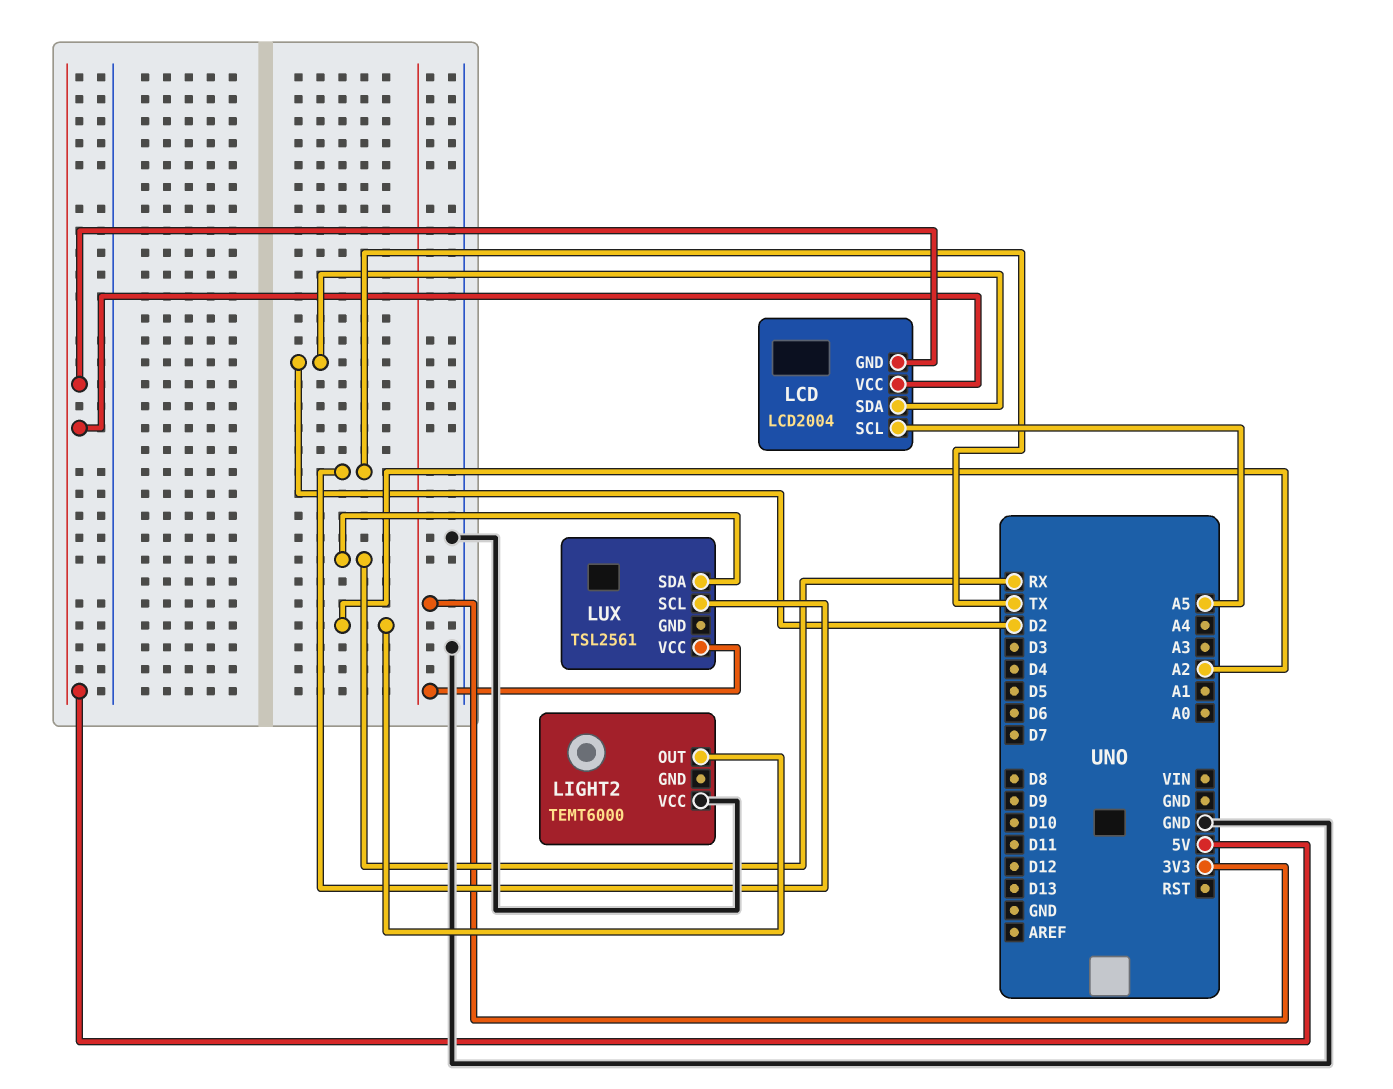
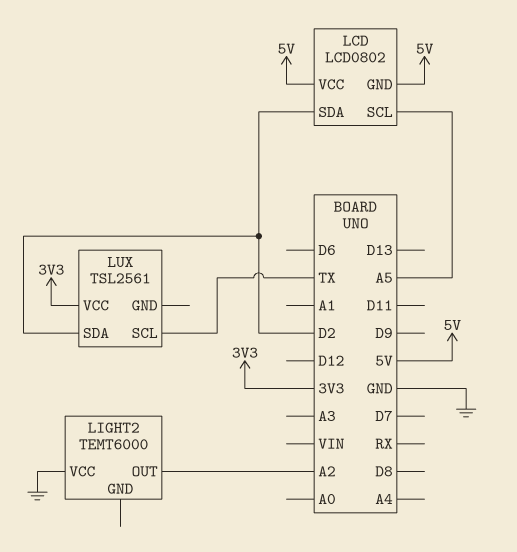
LCD: LCD2004 -> LCD0802
LUX pin SDA: RX -> D2

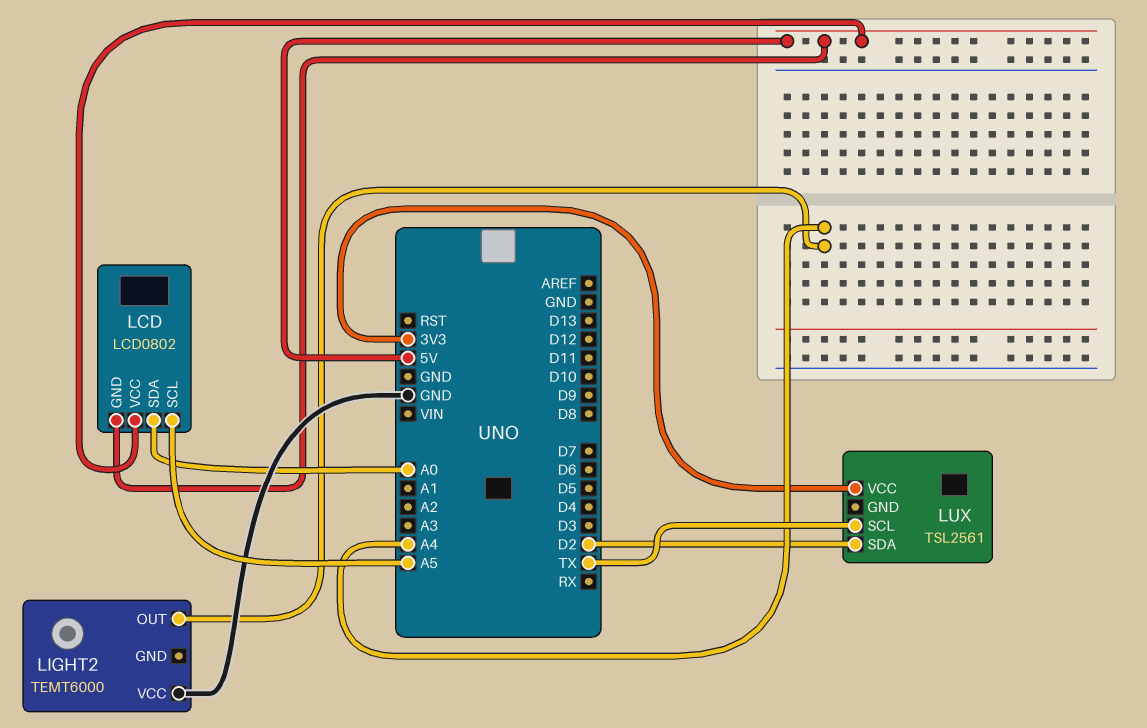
LCD pin SDA: D2 -> A0
LIGHT2 pin OUT: A2 -> A4

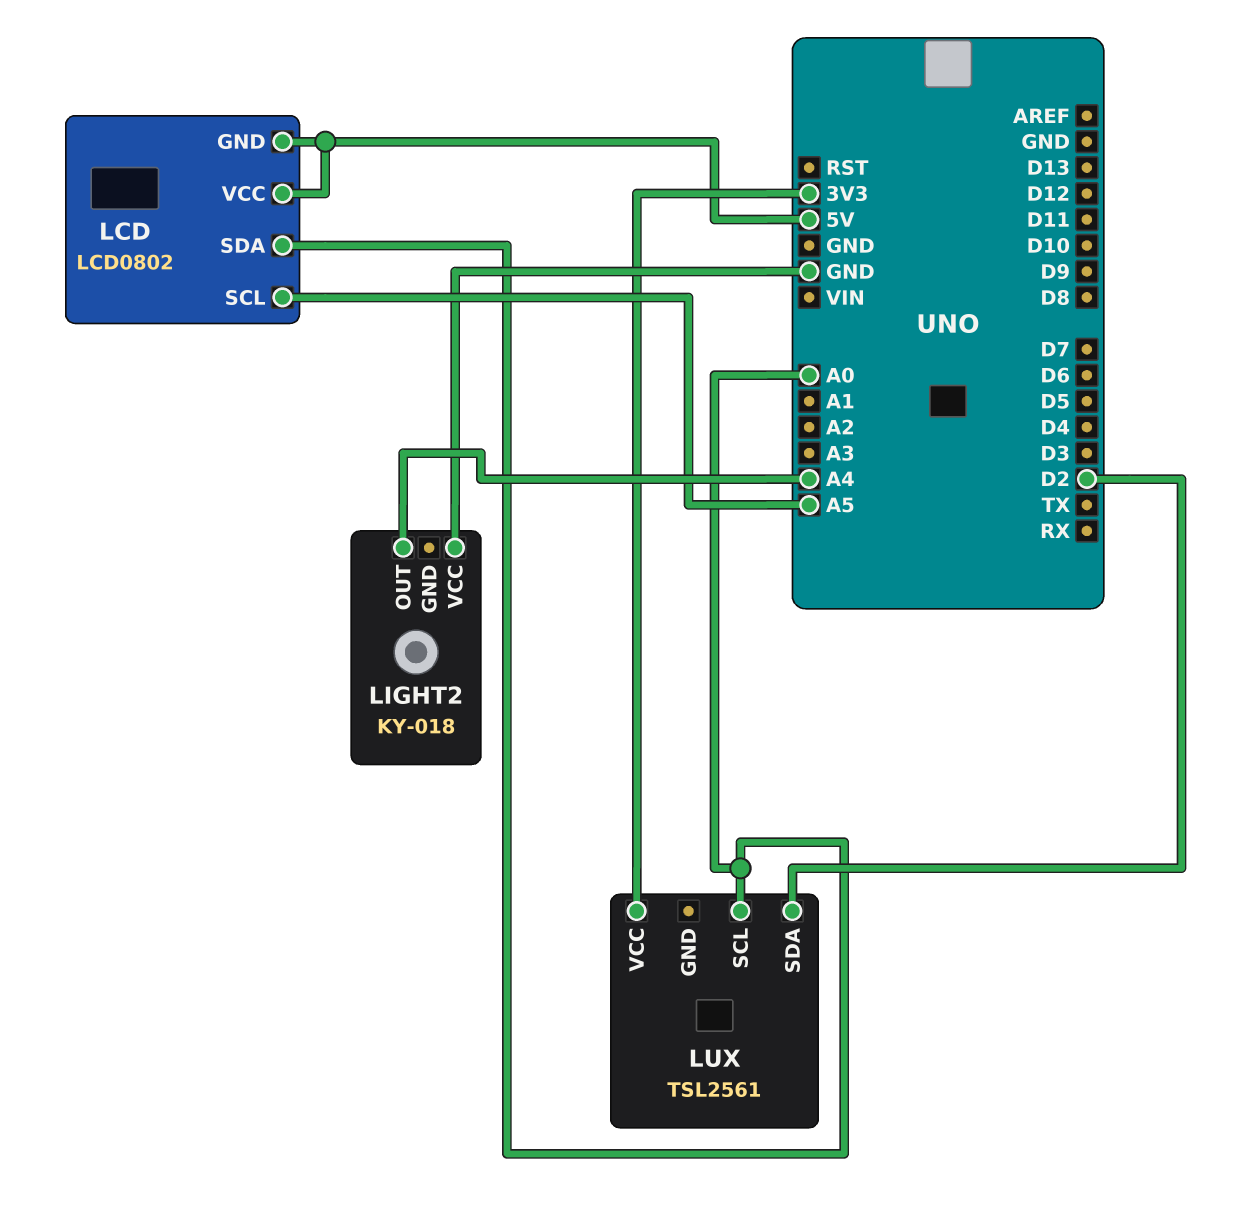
LIGHT2: TEMT6000 -> KY-018
LUX pin SCL: TX -> A0

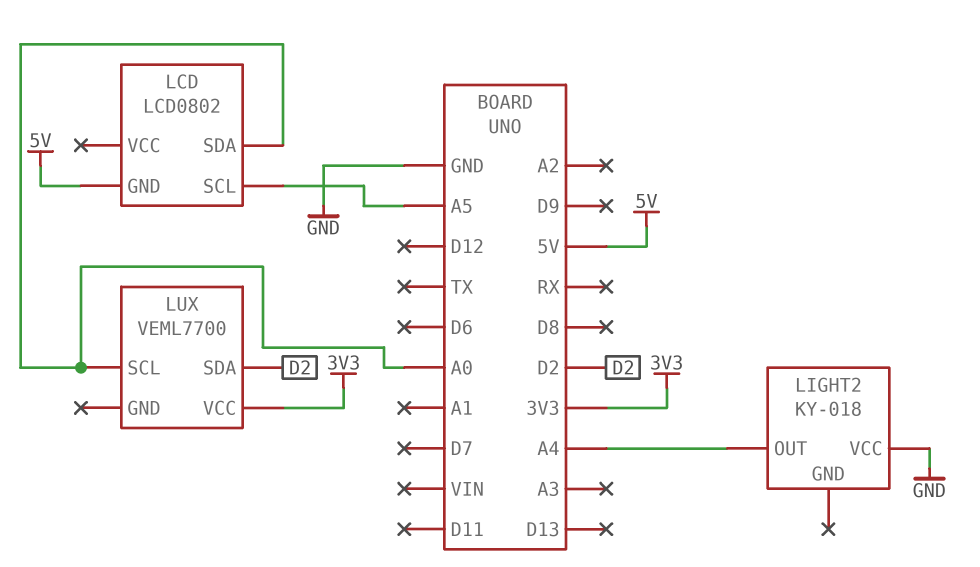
LCD pin VCC: 5V -> none
LUX: TSL2561 -> VEML7700

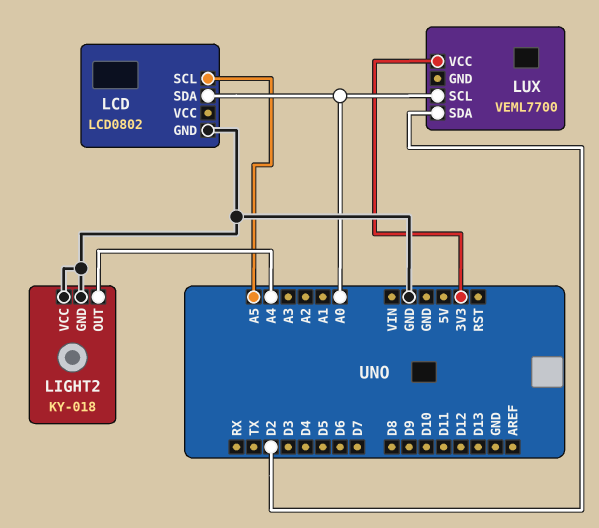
LCD pin GND: 5V -> GND
LIGHT2 pin GND: none -> GND

